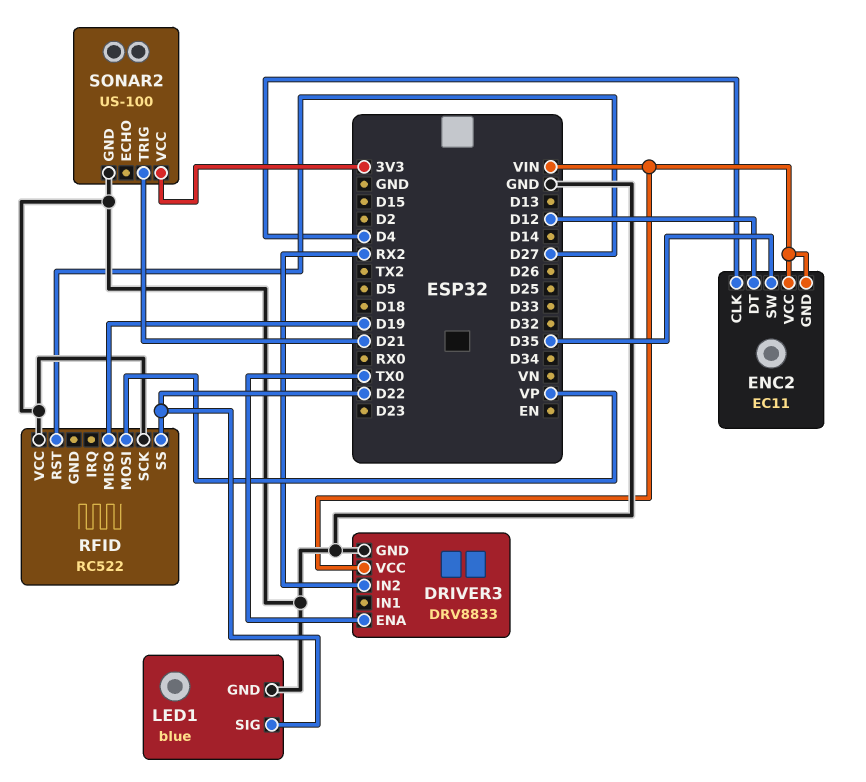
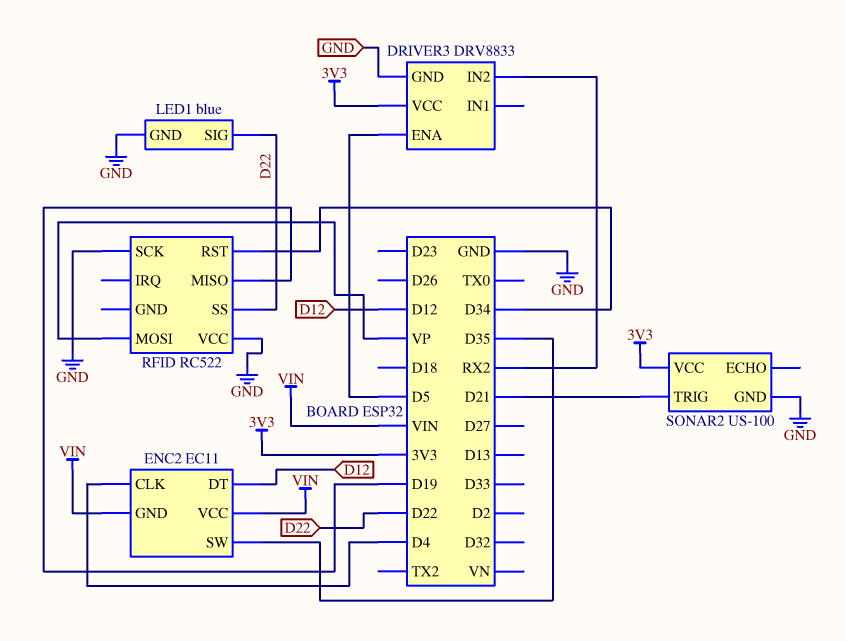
DRIVER3 pin ENA: TX0 -> D5
DRIVER3 pin VCC: VIN -> 3V3
RFID pin RST: D27 -> D34

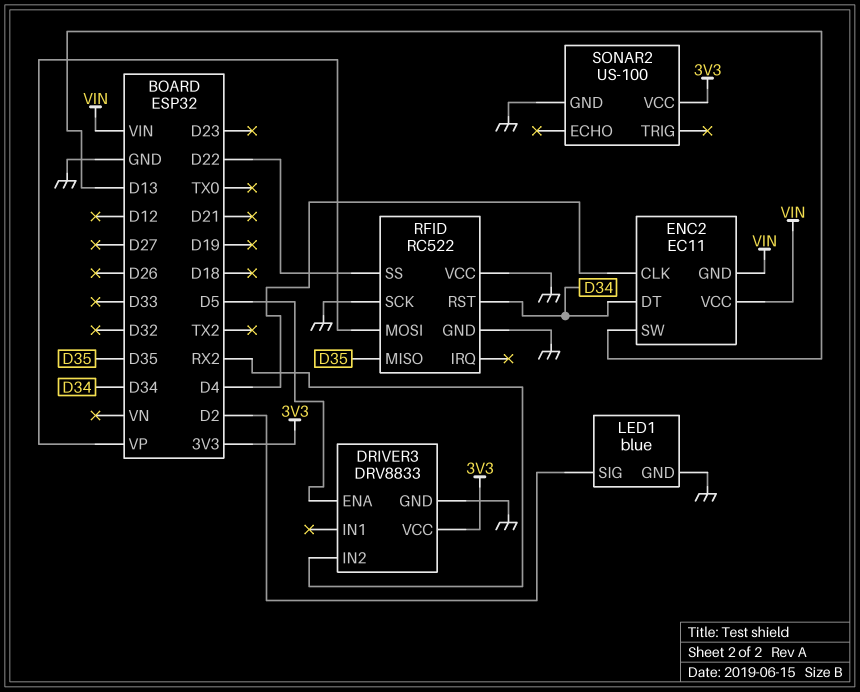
ENC2 pin DT: D12 -> D34
ENC2 pin SW: D35 -> D13
LED1 pin SIG: D22 -> D2
RFID pin GND: none -> GND
RFID pin MISO: D19 -> D35
SONAR2 pin TRIG: D21 -> none

